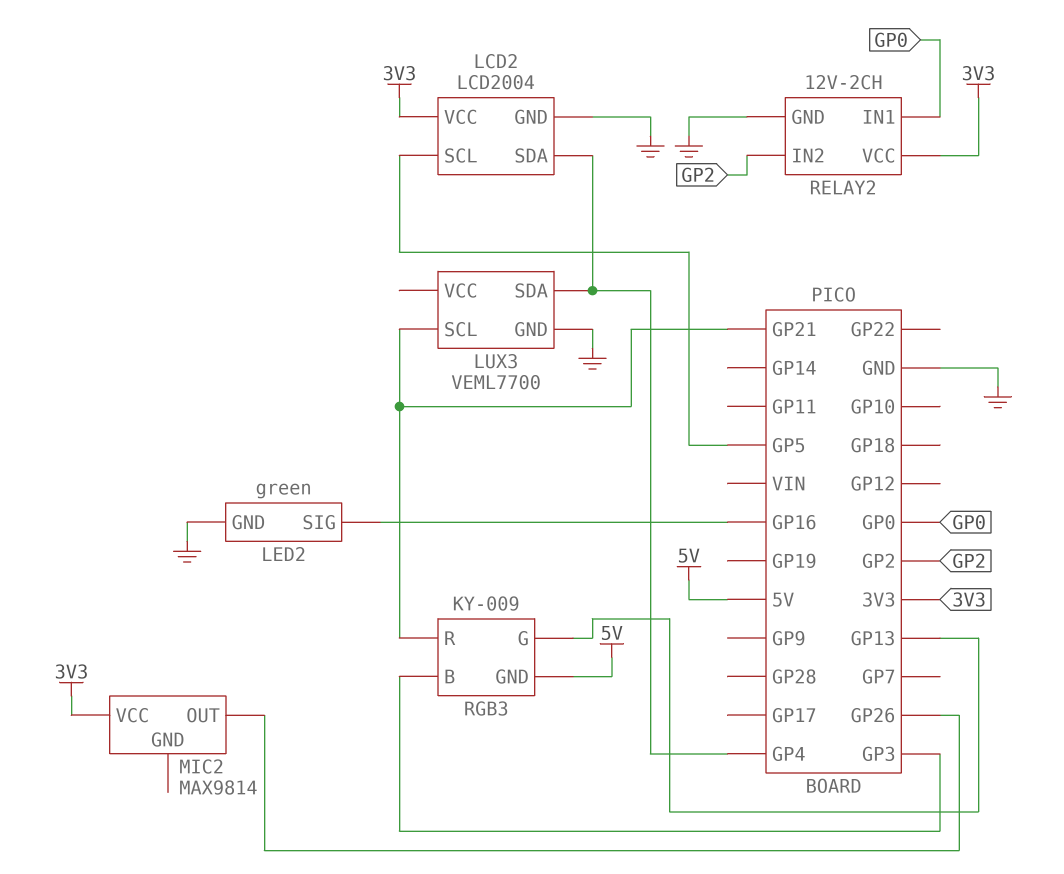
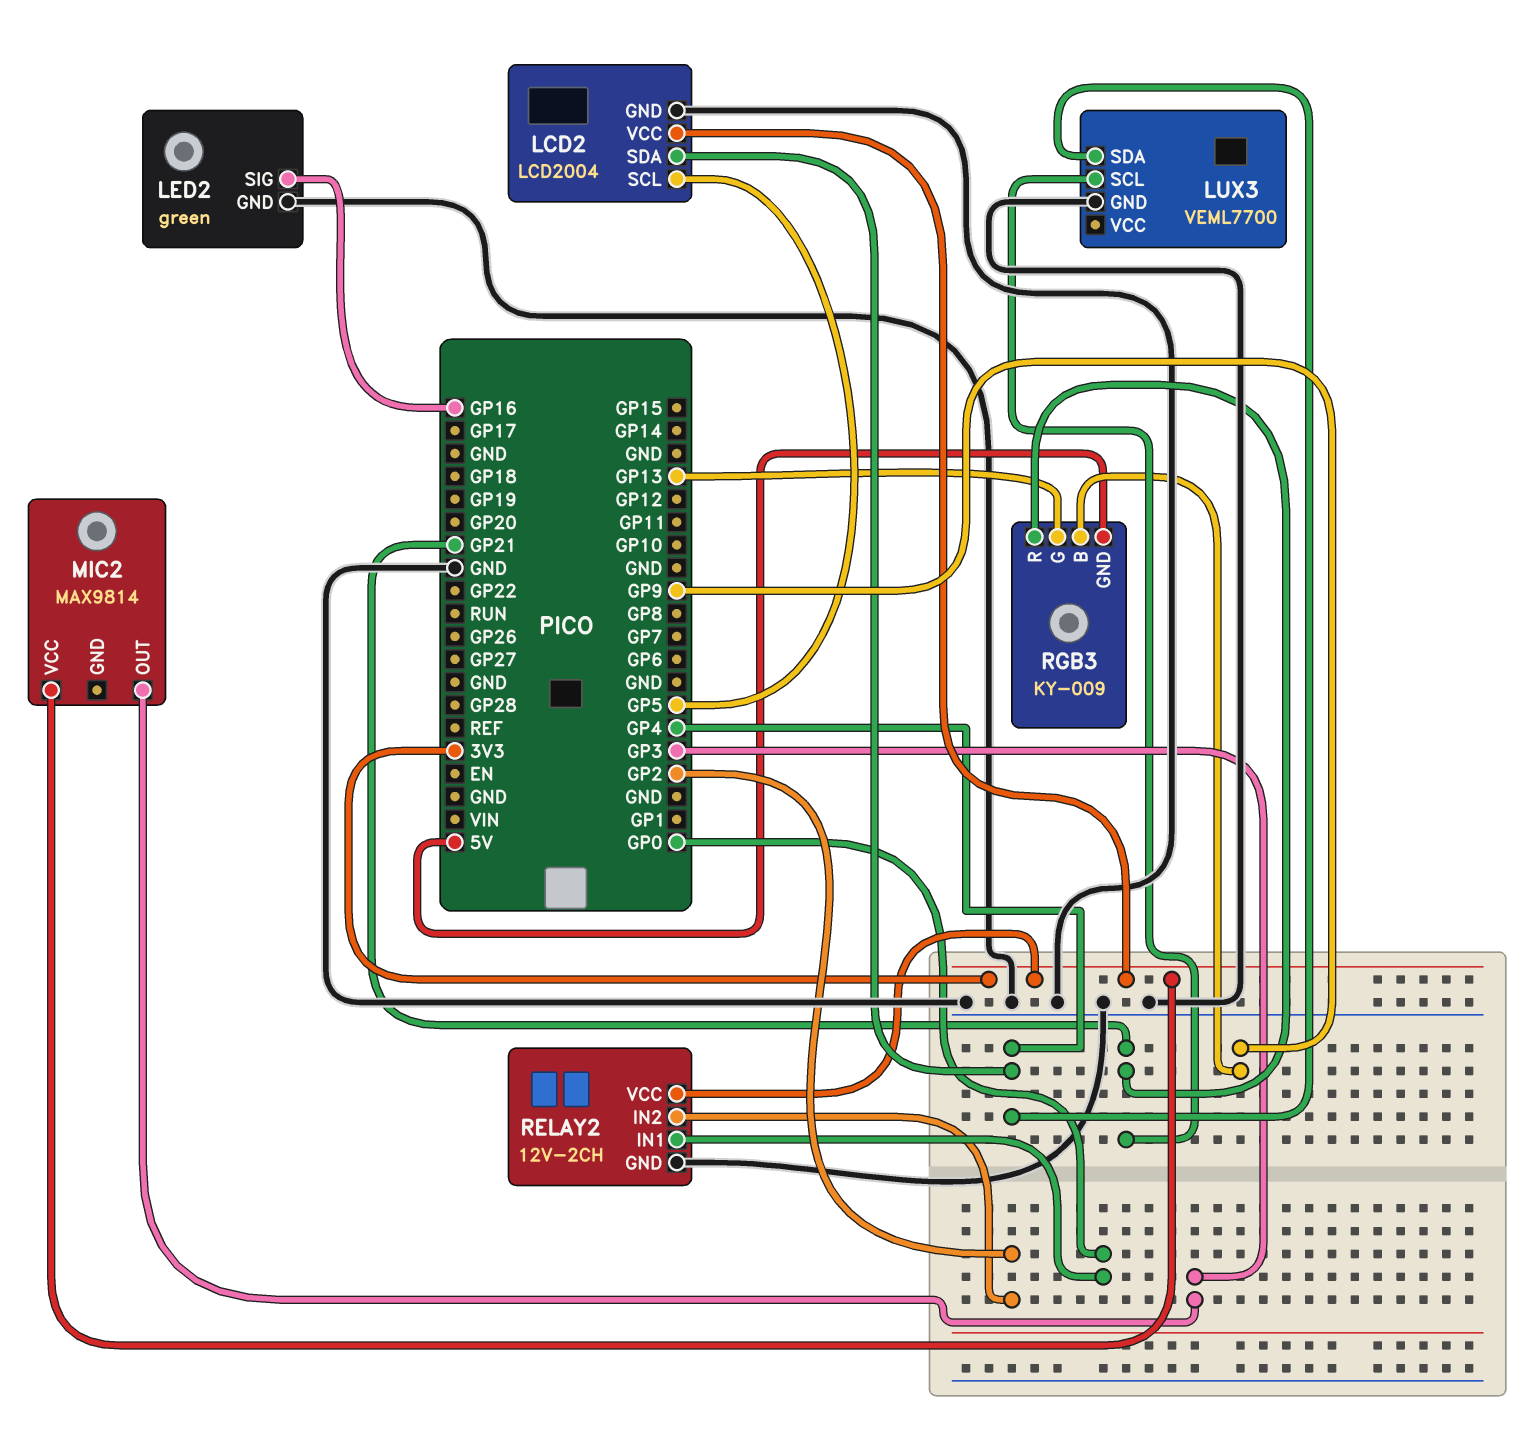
MIC2 pin OUT: GP26 -> GP3
RGB3 pin B: GP3 -> GP9

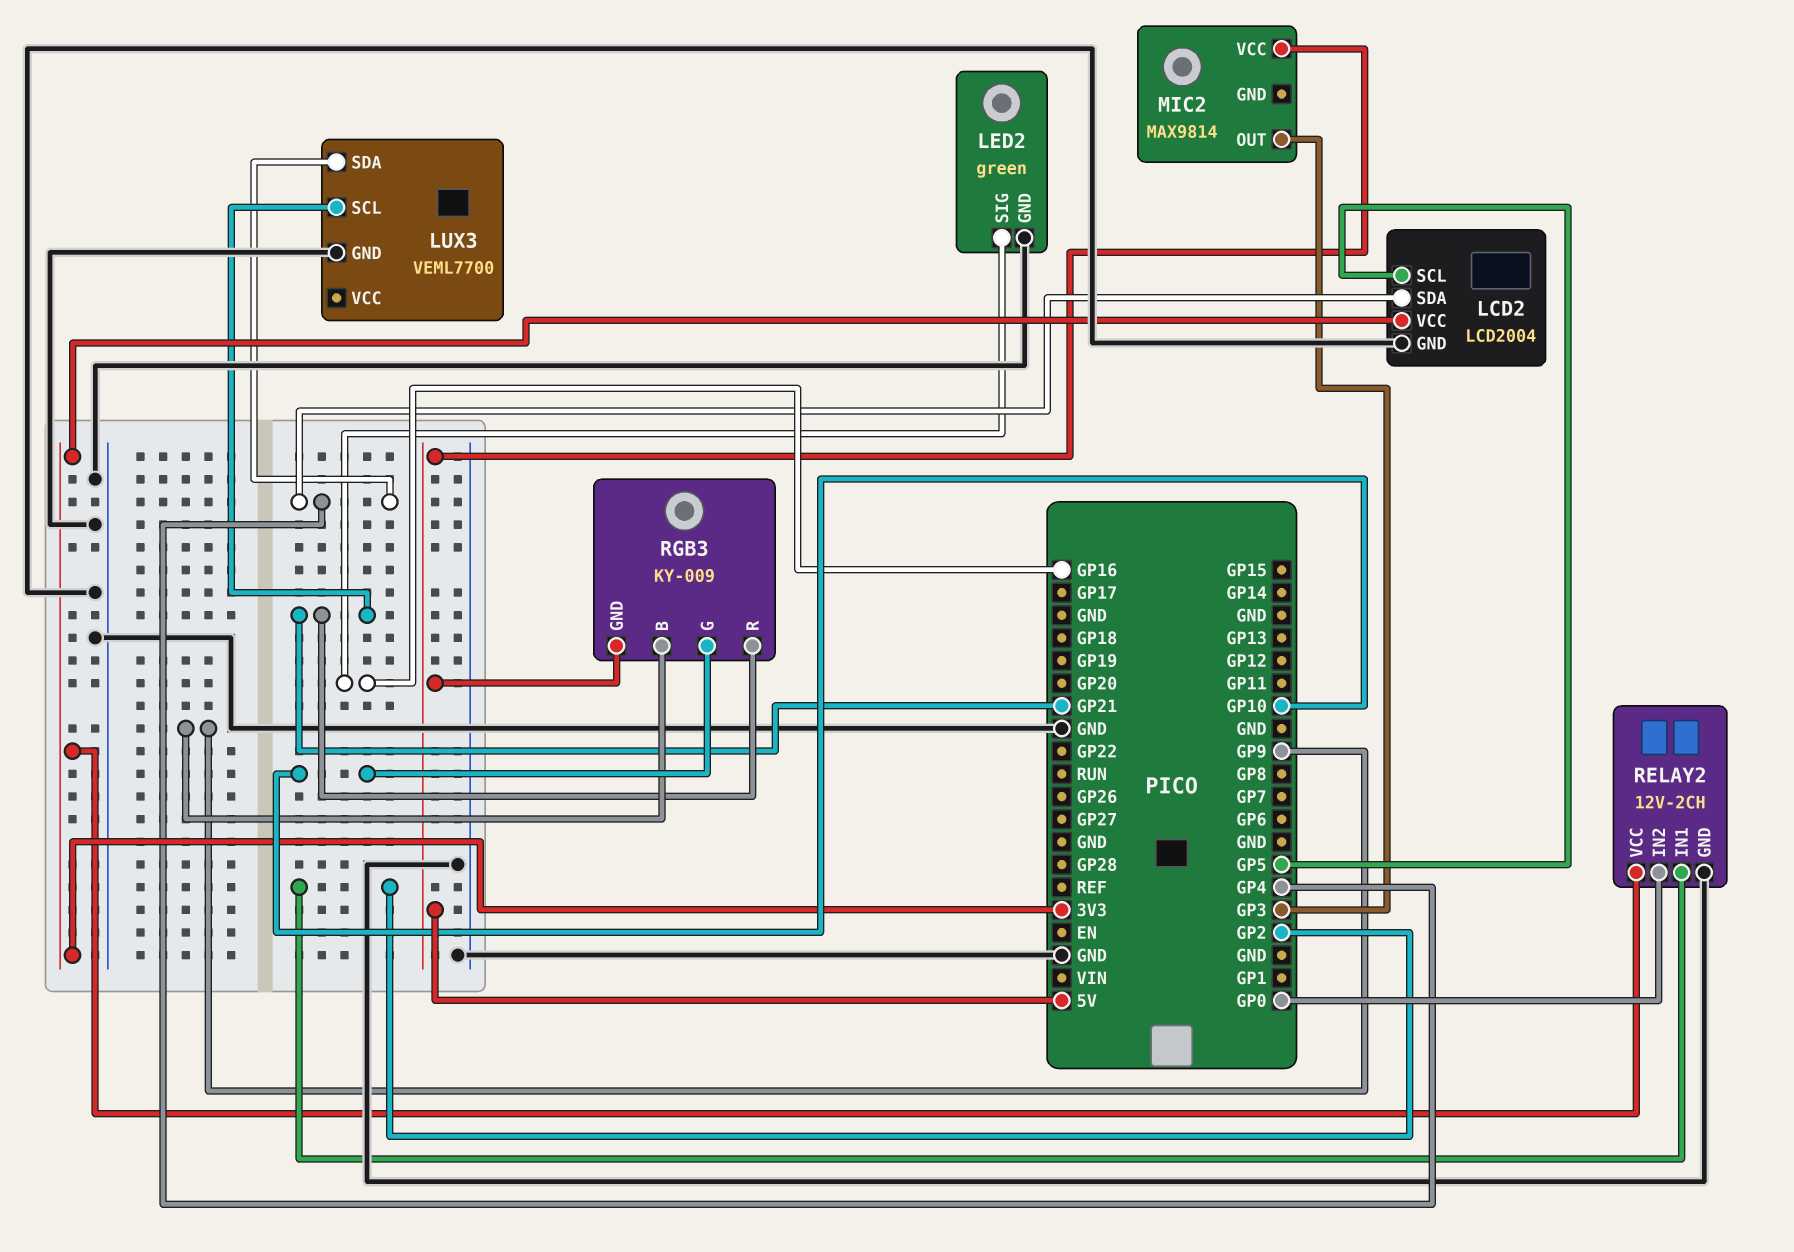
MIC2 pin VCC: 3V3 -> 5V
RELAY2 pin IN1: GP0 -> GP2
RELAY2 pin IN2: GP2 -> GP0
RGB3 pin G: GP13 -> GP10

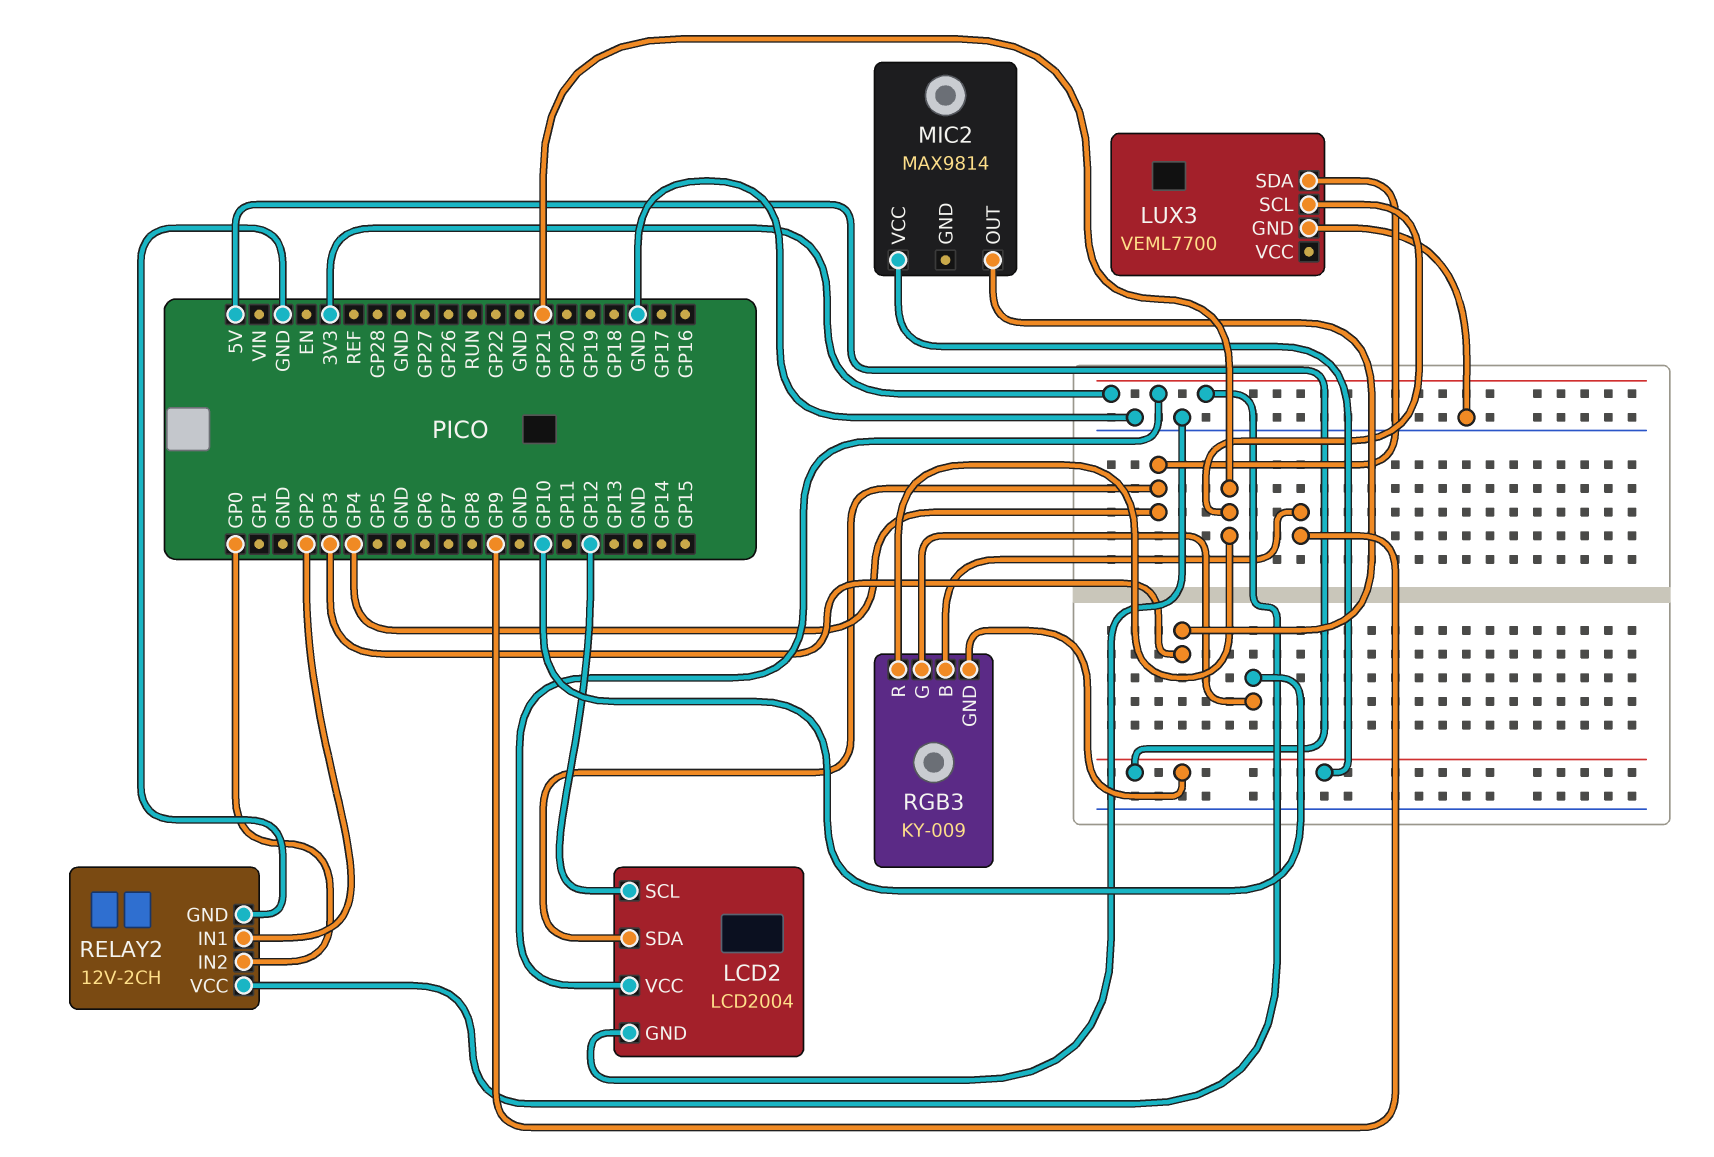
LCD2 pin SCL: GP5 -> GP12
LED2: green -> none
LED2 pin GND: GND -> none
LED2 pin SIG: GP16 -> none

